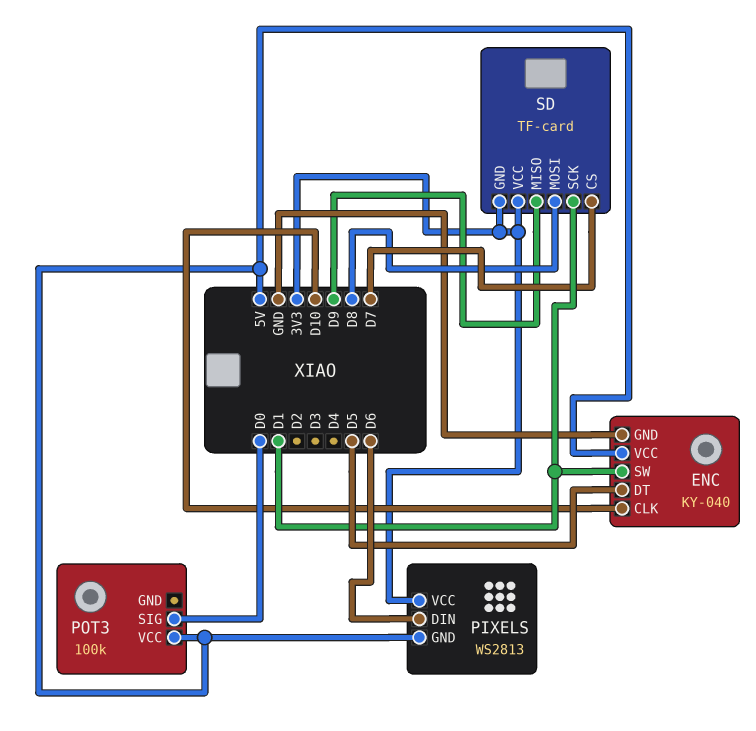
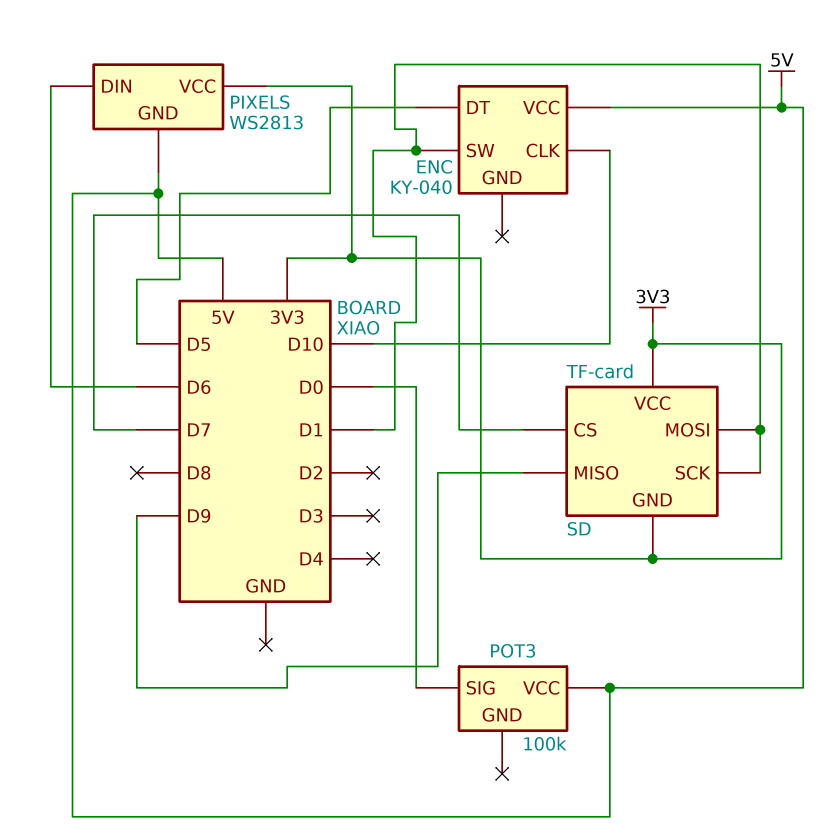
ENC pin GND: GND -> none
SD pin MOSI: D8 -> D1

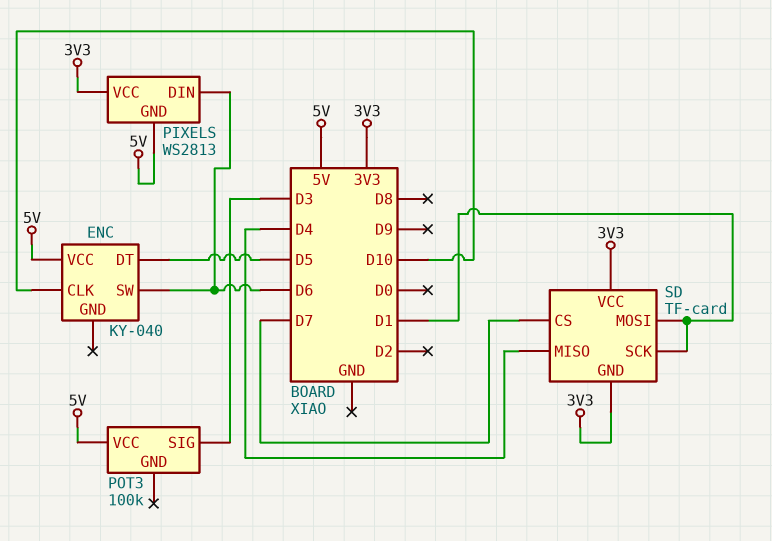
ENC pin SW: D1 -> D6
POT3 pin SIG: D0 -> D3
SD pin MISO: D9 -> D4

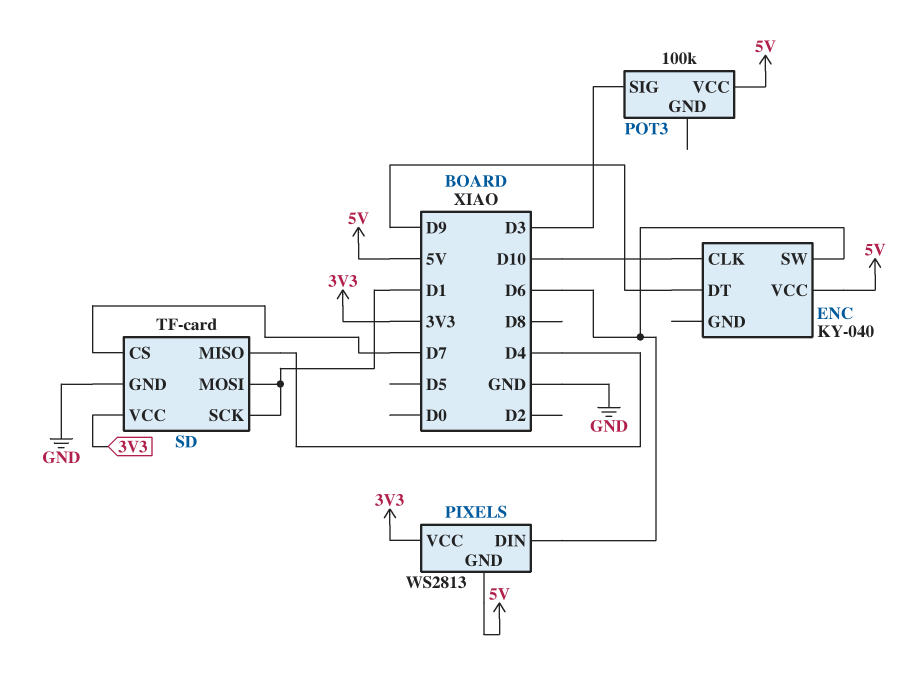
ENC pin DT: D5 -> D9
SD pin GND: 3V3 -> GND

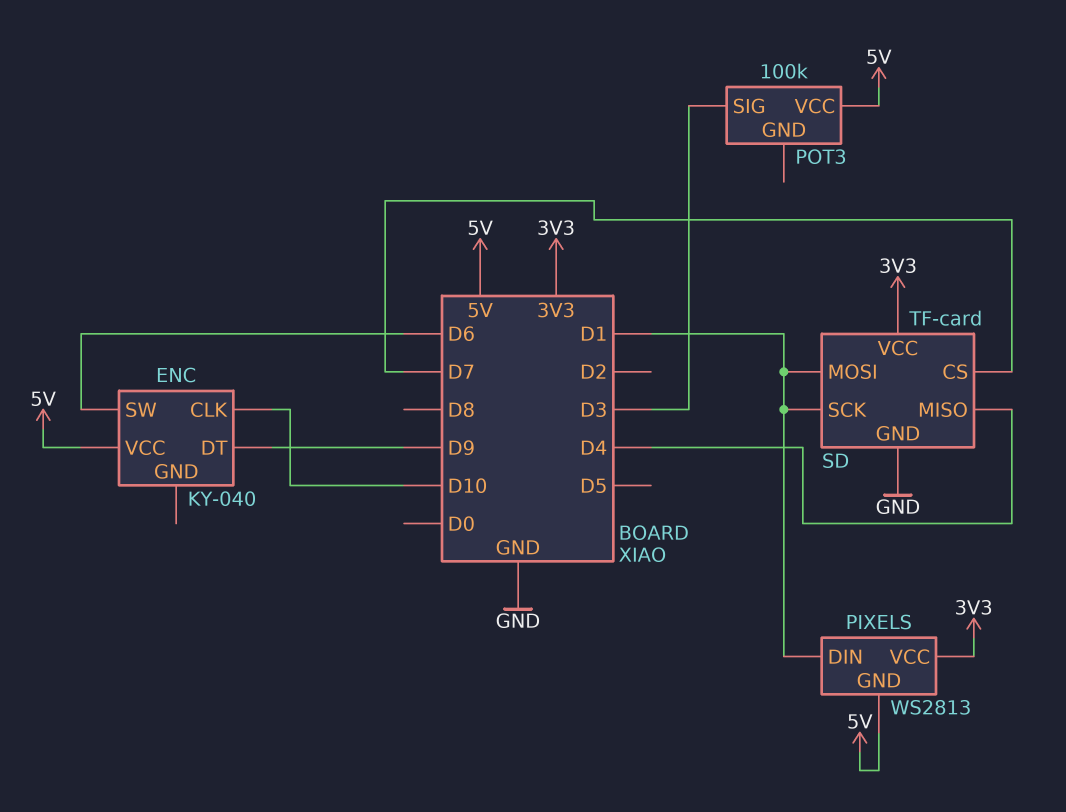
PIXELS pin DIN: D6 -> D1

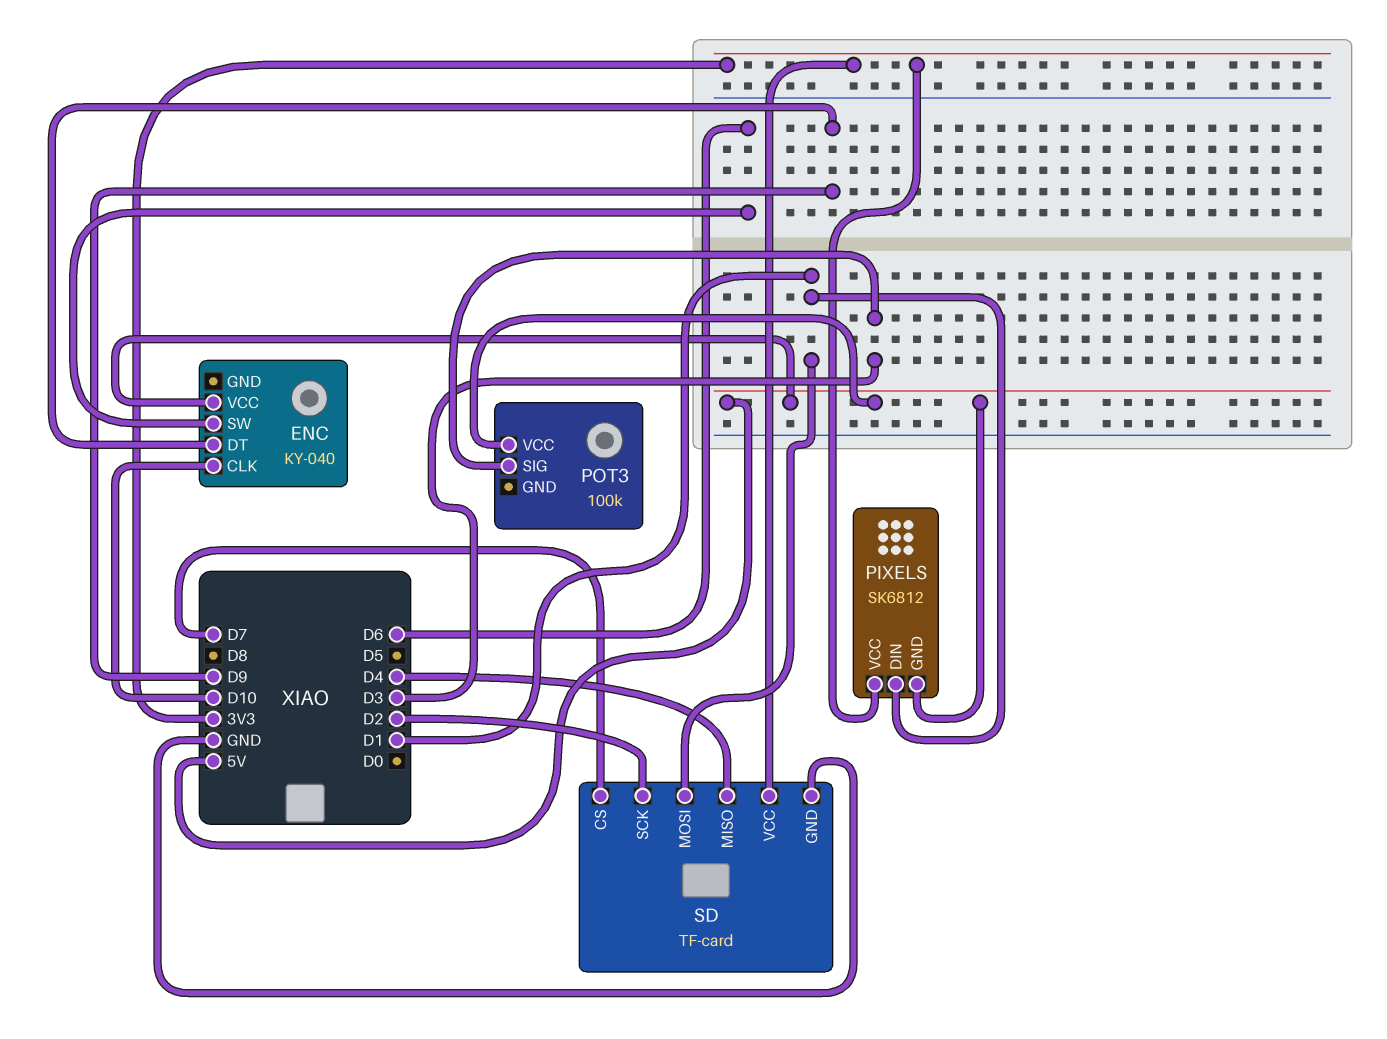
PIXELS: WS2813 -> SK6812
SD pin SCK: D1 -> D2

